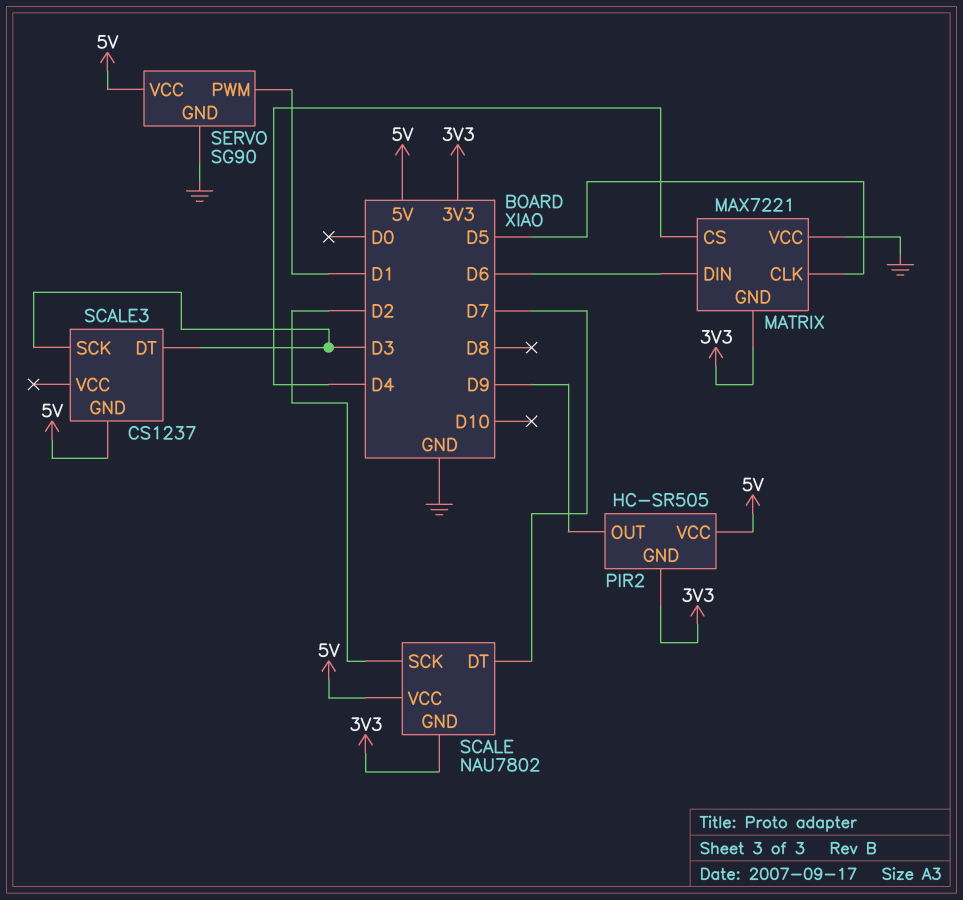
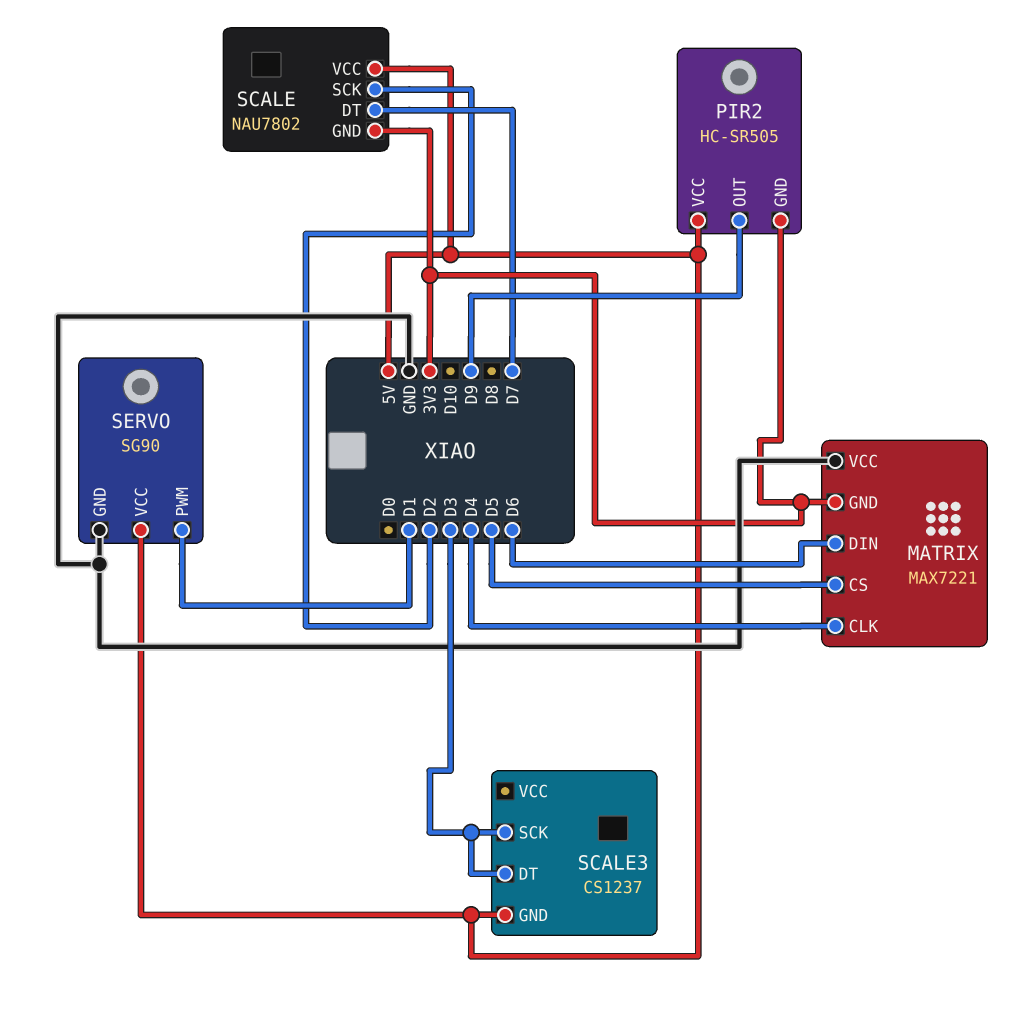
MATRIX pin CLK: D5 -> D4
MATRIX pin CS: D4 -> D5

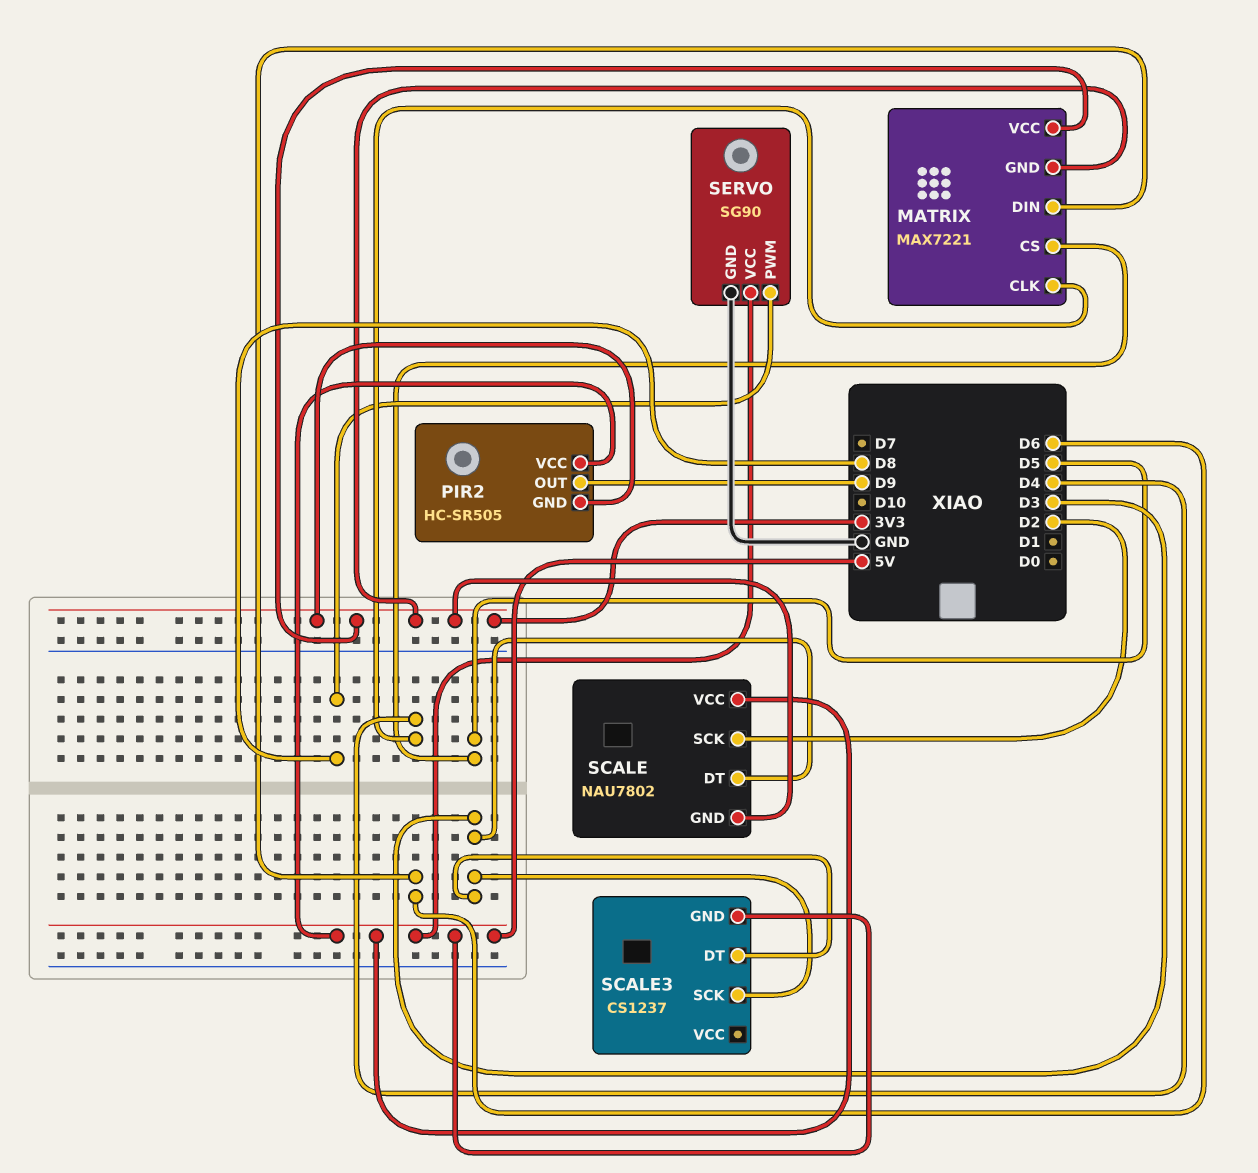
MATRIX pin VCC: GND -> 3V3
SCALE pin DT: D7 -> D3
SERVO pin PWM: D1 -> D8

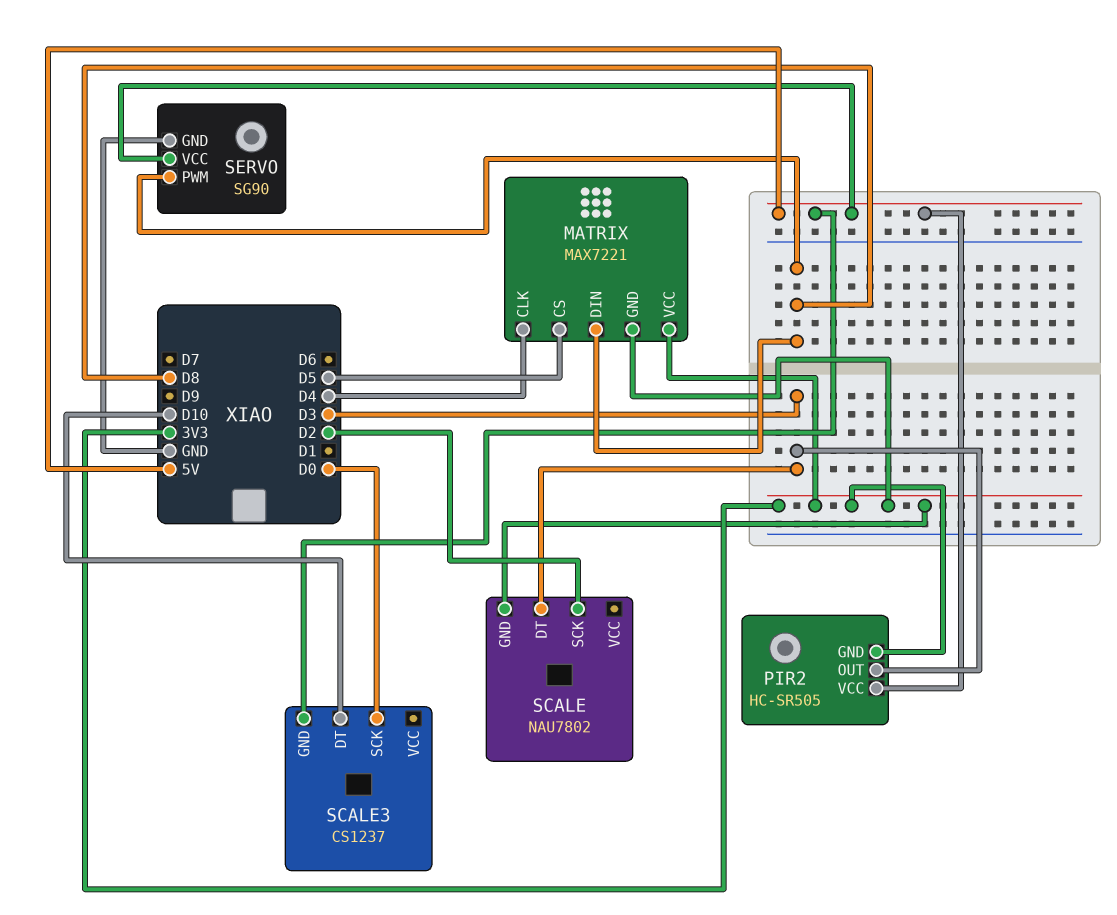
MATRIX pin DIN: D6 -> D8
PIR2 pin OUT: D9 -> D3
SCALE pin VCC: 5V -> none
SCALE3 pin DT: D3 -> D10
SCALE3 pin SCK: D3 -> D0

